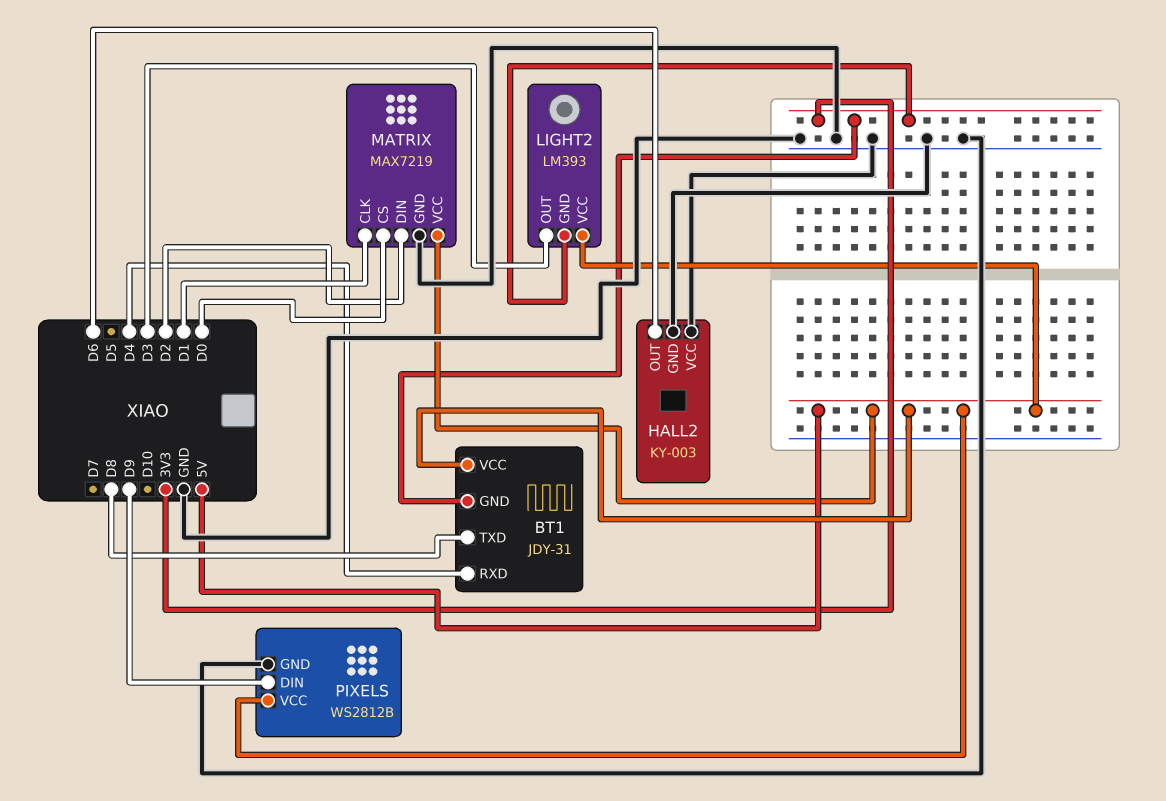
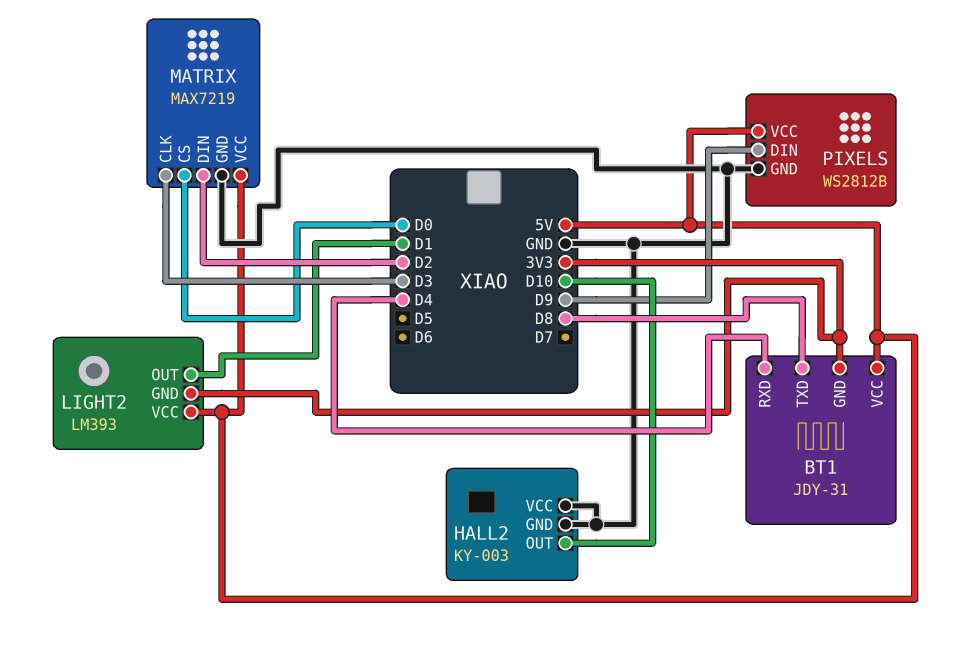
HALL2 pin OUT: D6 -> D10
LIGHT2 pin OUT: D3 -> D1
MATRIX pin CLK: D1 -> D3

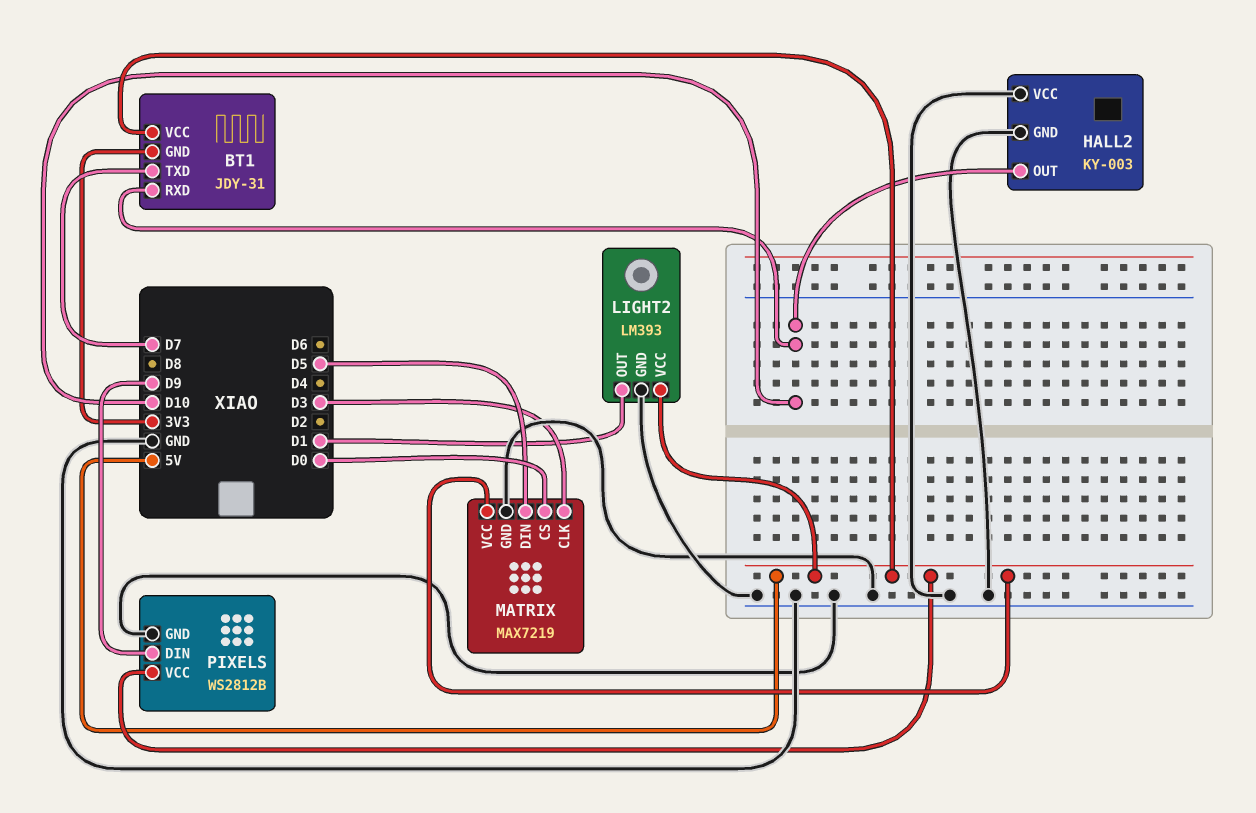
BT1 pin RXD: D4 -> D10
BT1 pin TXD: D8 -> D7
LIGHT2 pin GND: 3V3 -> GND
MATRIX pin DIN: D2 -> D5

